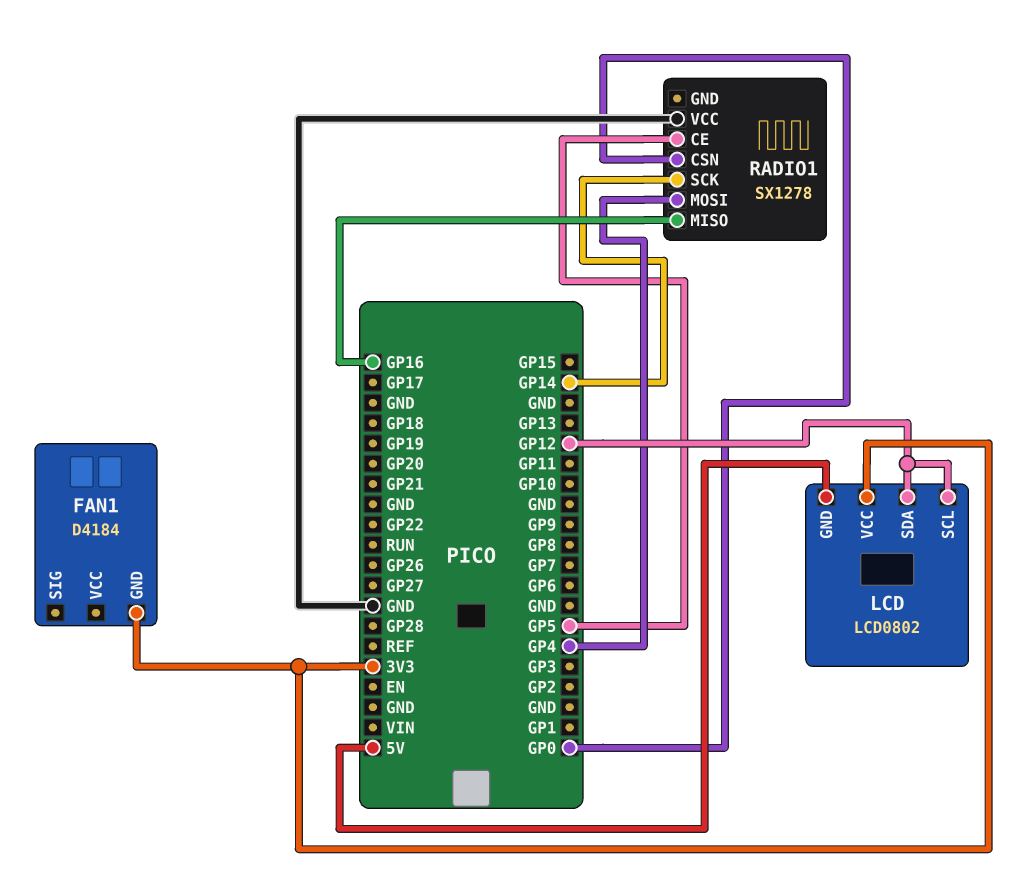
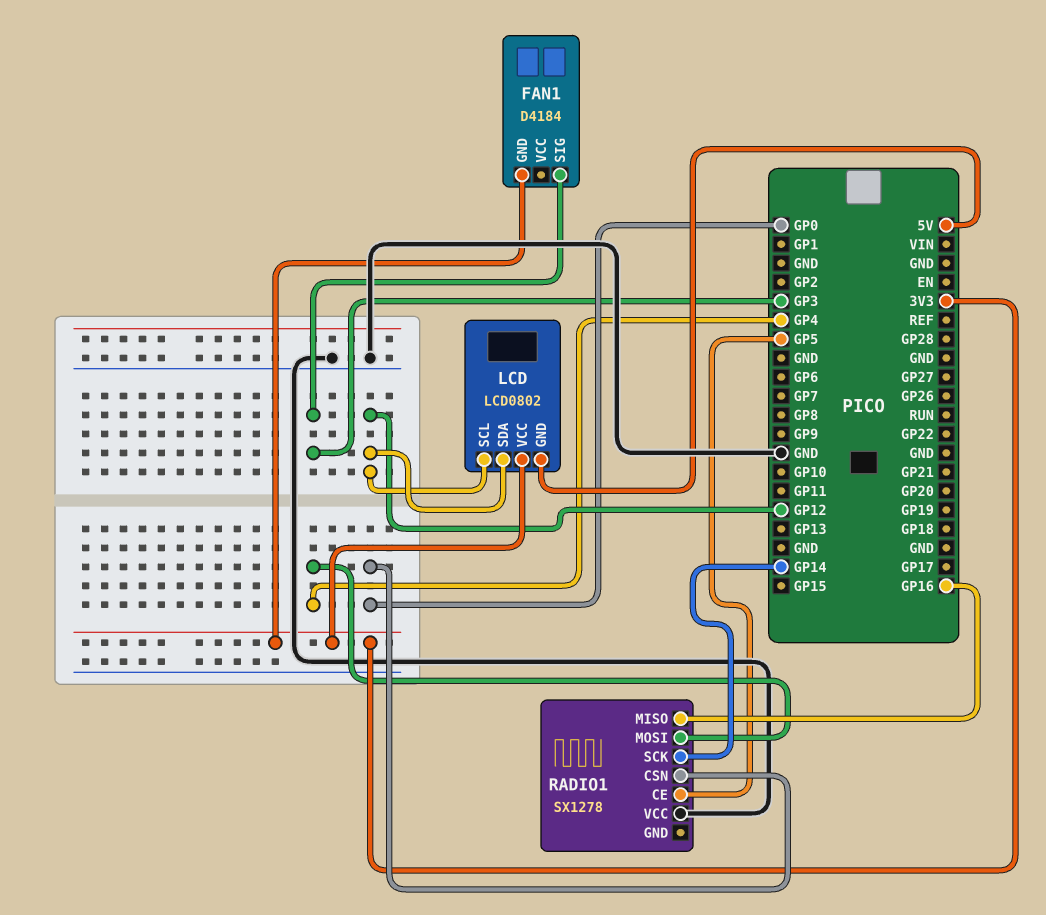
FAN1 pin SIG: none -> GP3

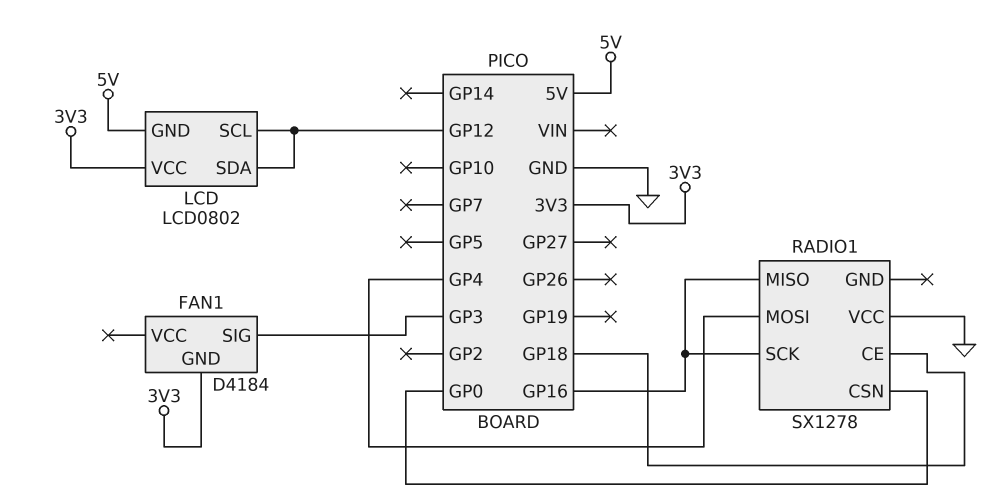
RADIO1 pin CE: GP5 -> GP18
RADIO1 pin SCK: GP14 -> GP16

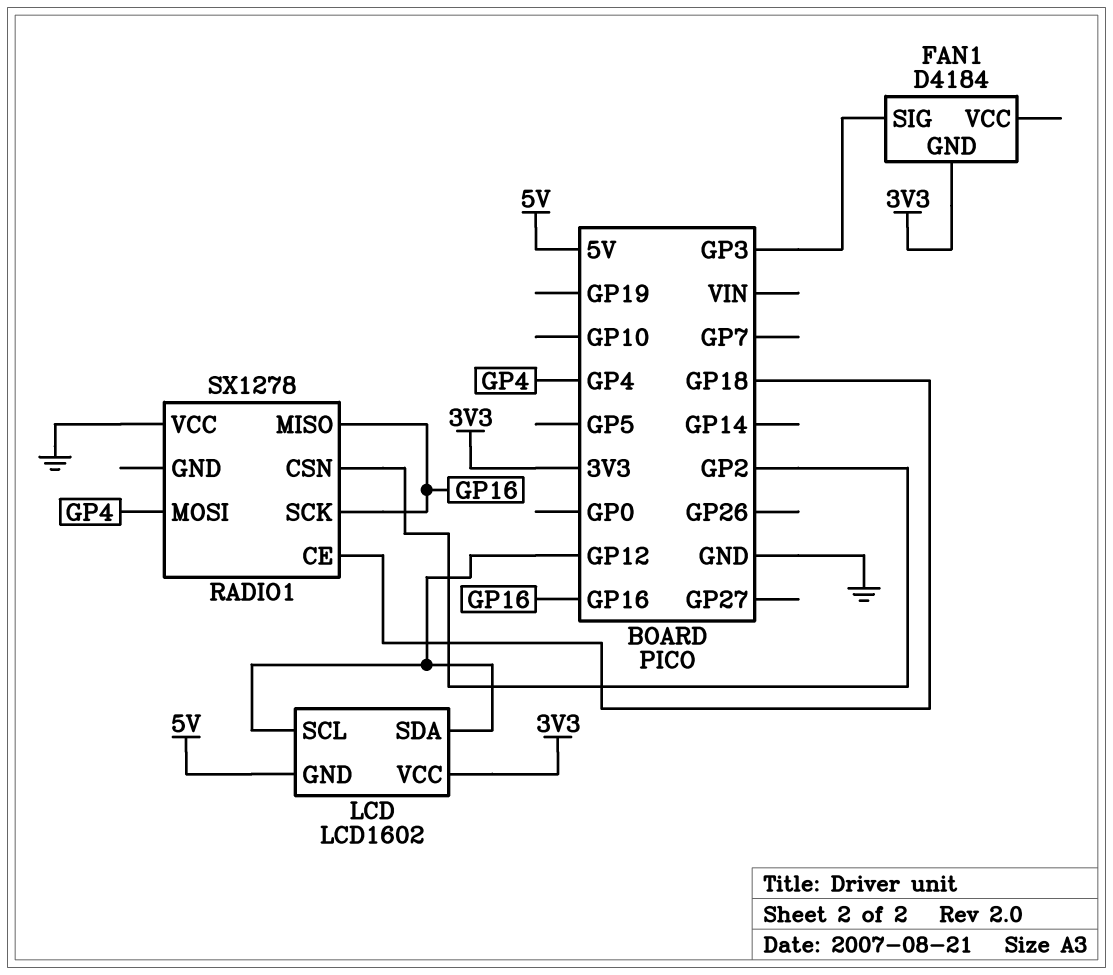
LCD: LCD0802 -> LCD1602
RADIO1 pin CSN: GP0 -> GP2

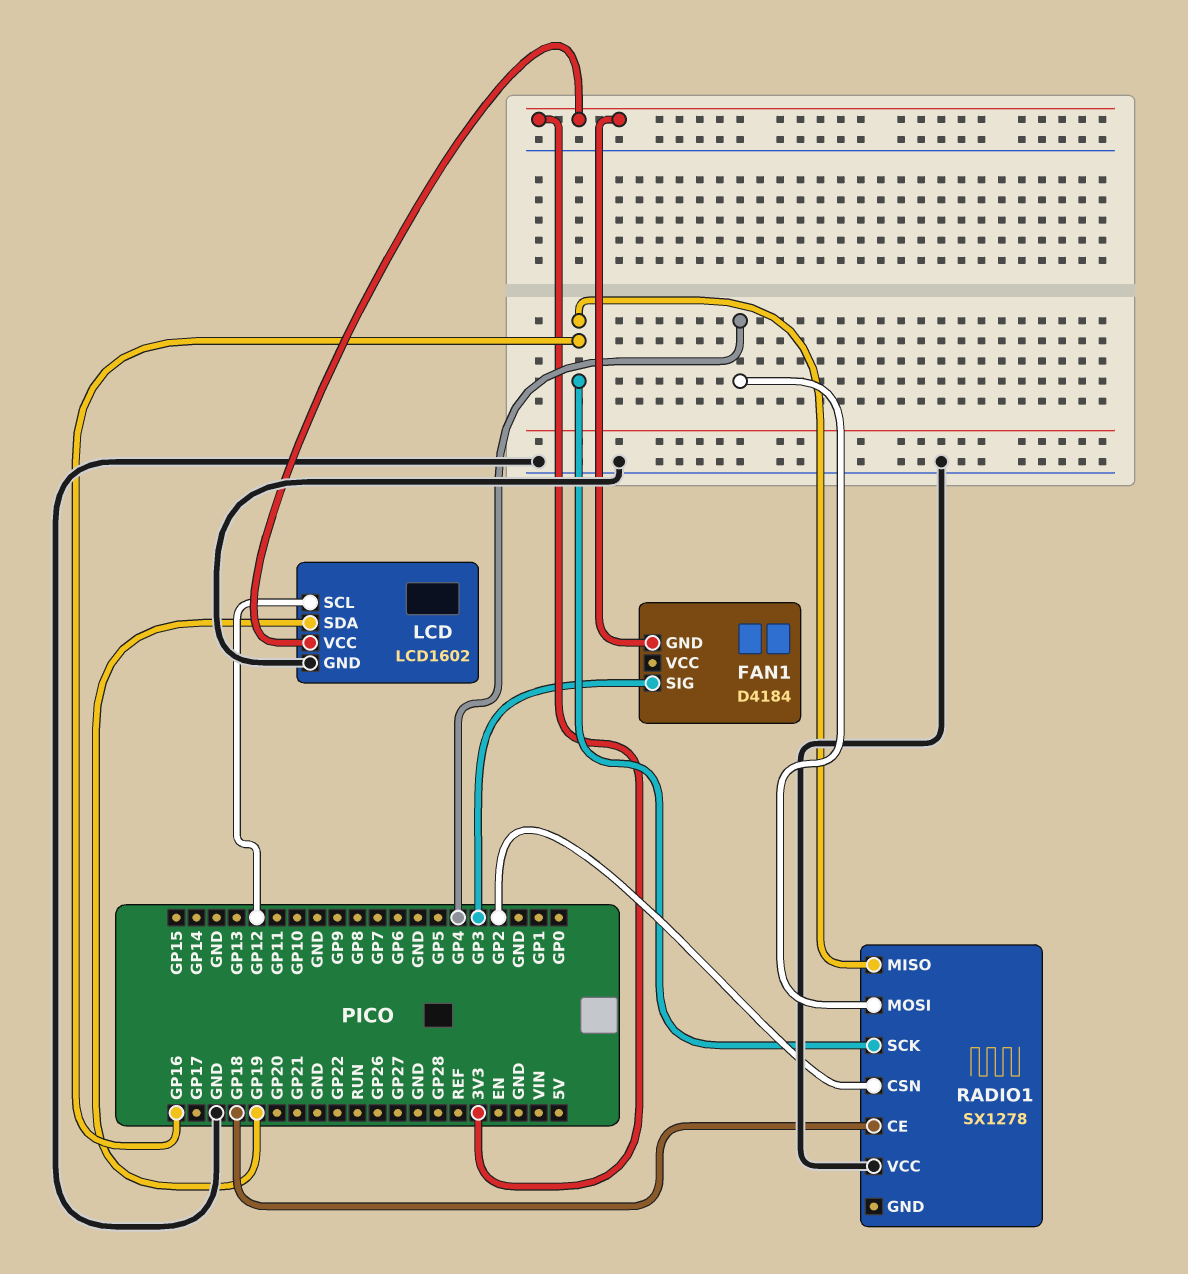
LCD pin GND: 5V -> GND
LCD pin SDA: GP12 -> GP19

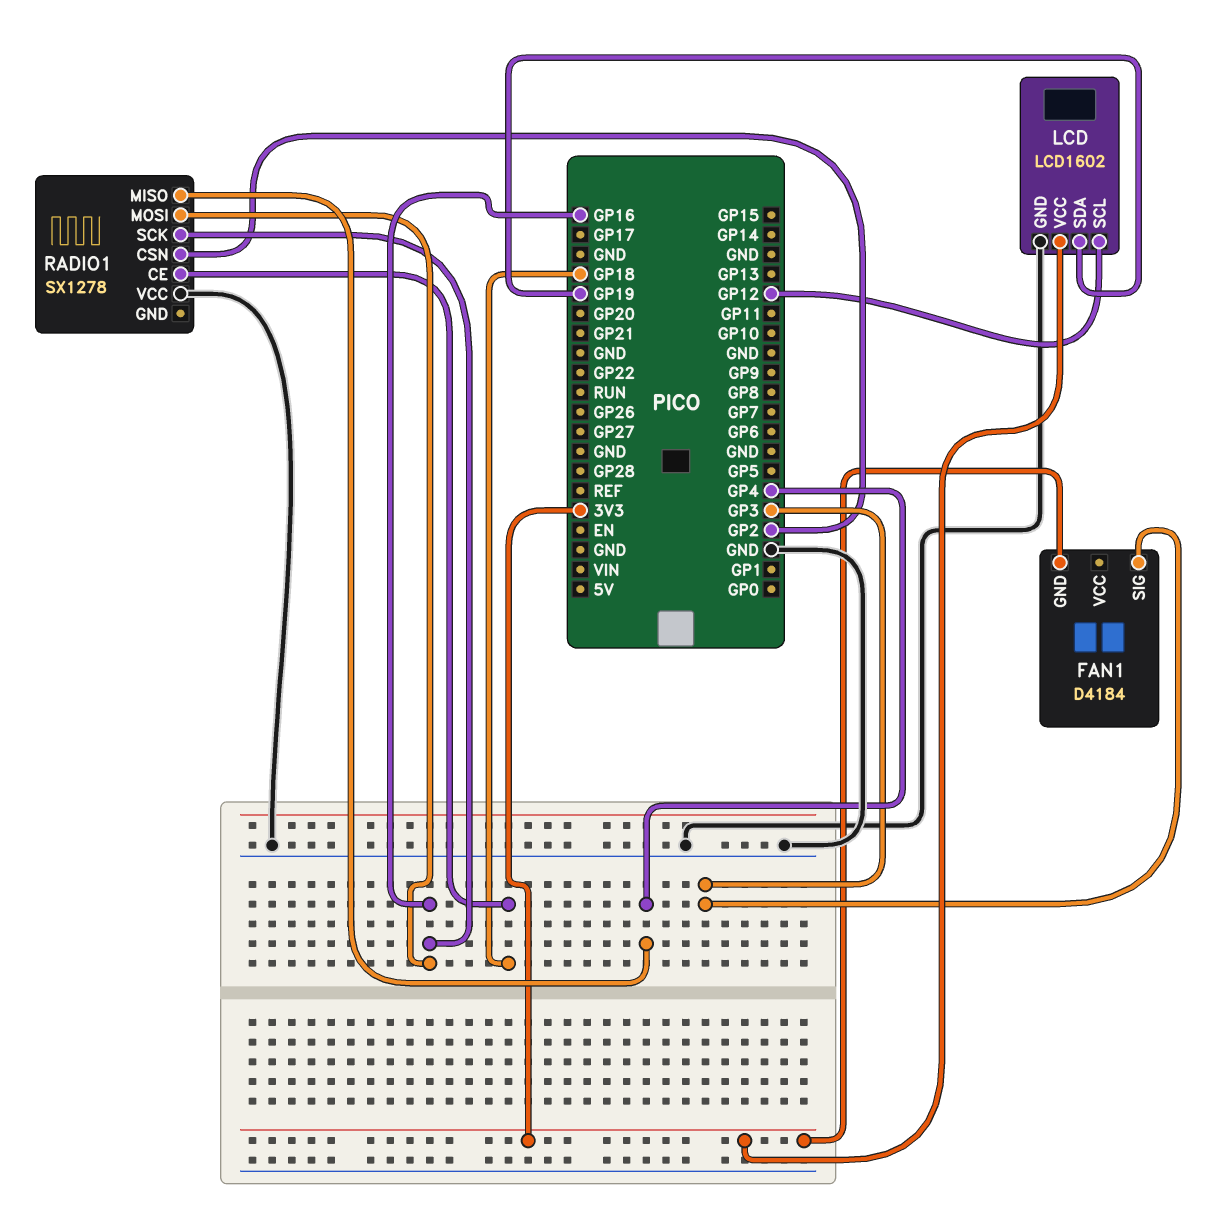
RADIO1 pin MISO: GP16 -> GP4
RADIO1 pin MOSI: GP4 -> GP16

